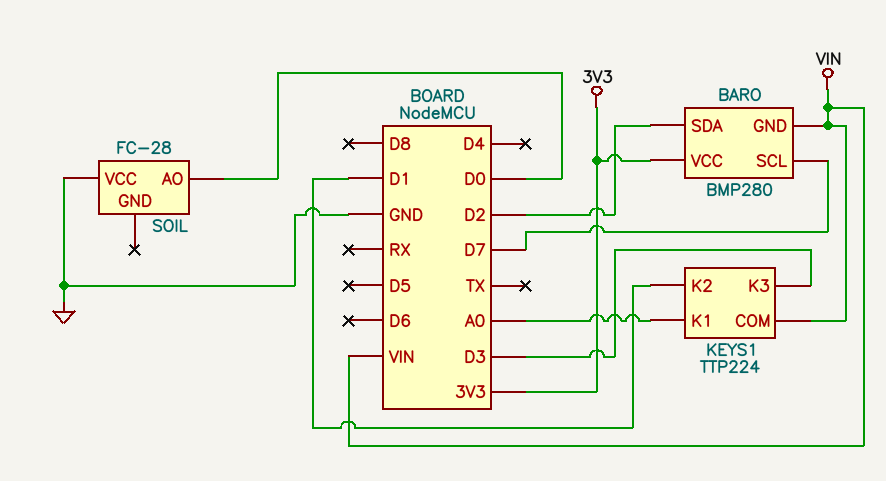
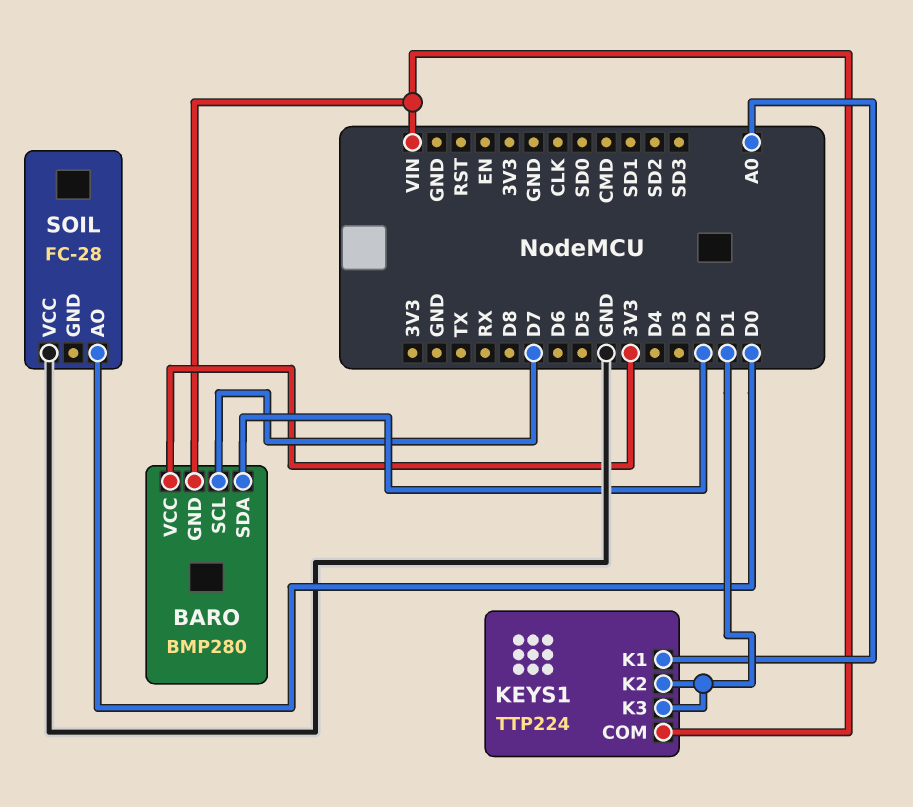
KEYS1 pin K3: D3 -> D1

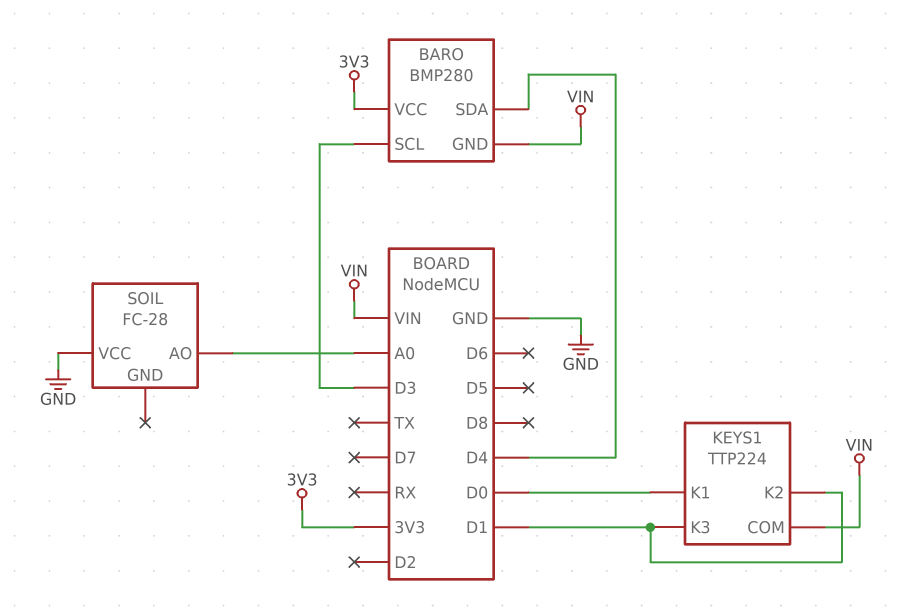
BARO pin SCL: D7 -> D3
BARO pin SDA: D2 -> D4
KEYS1 pin K1: A0 -> D0
SOIL pin AO: D0 -> A0

